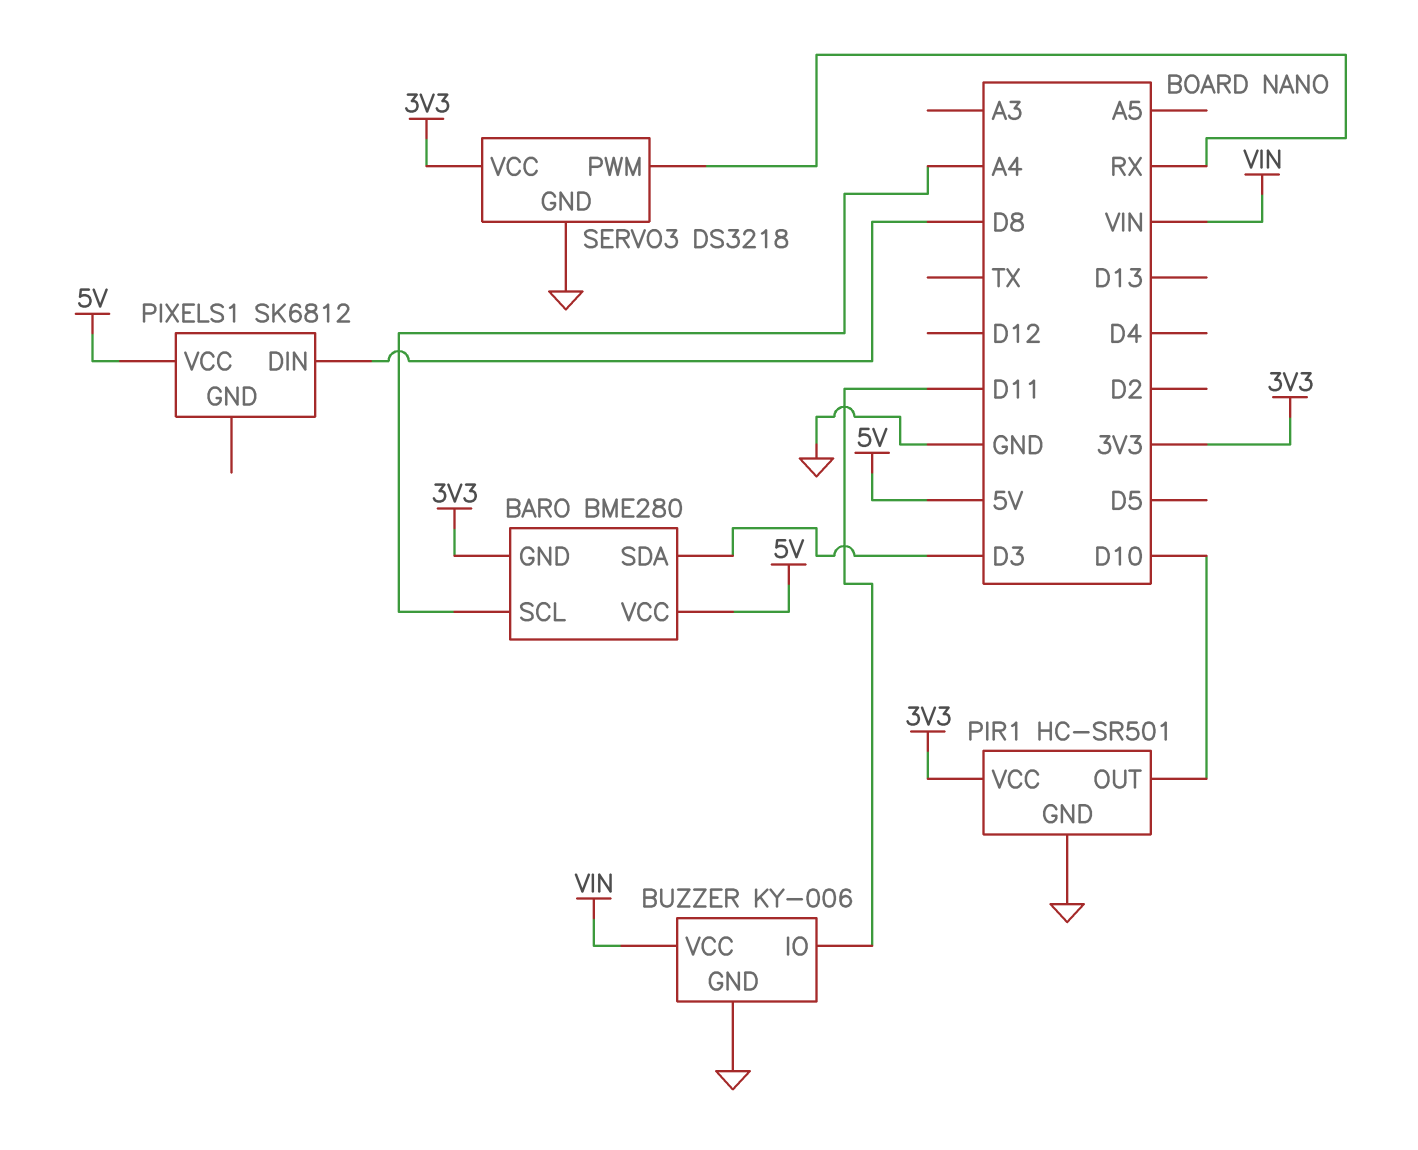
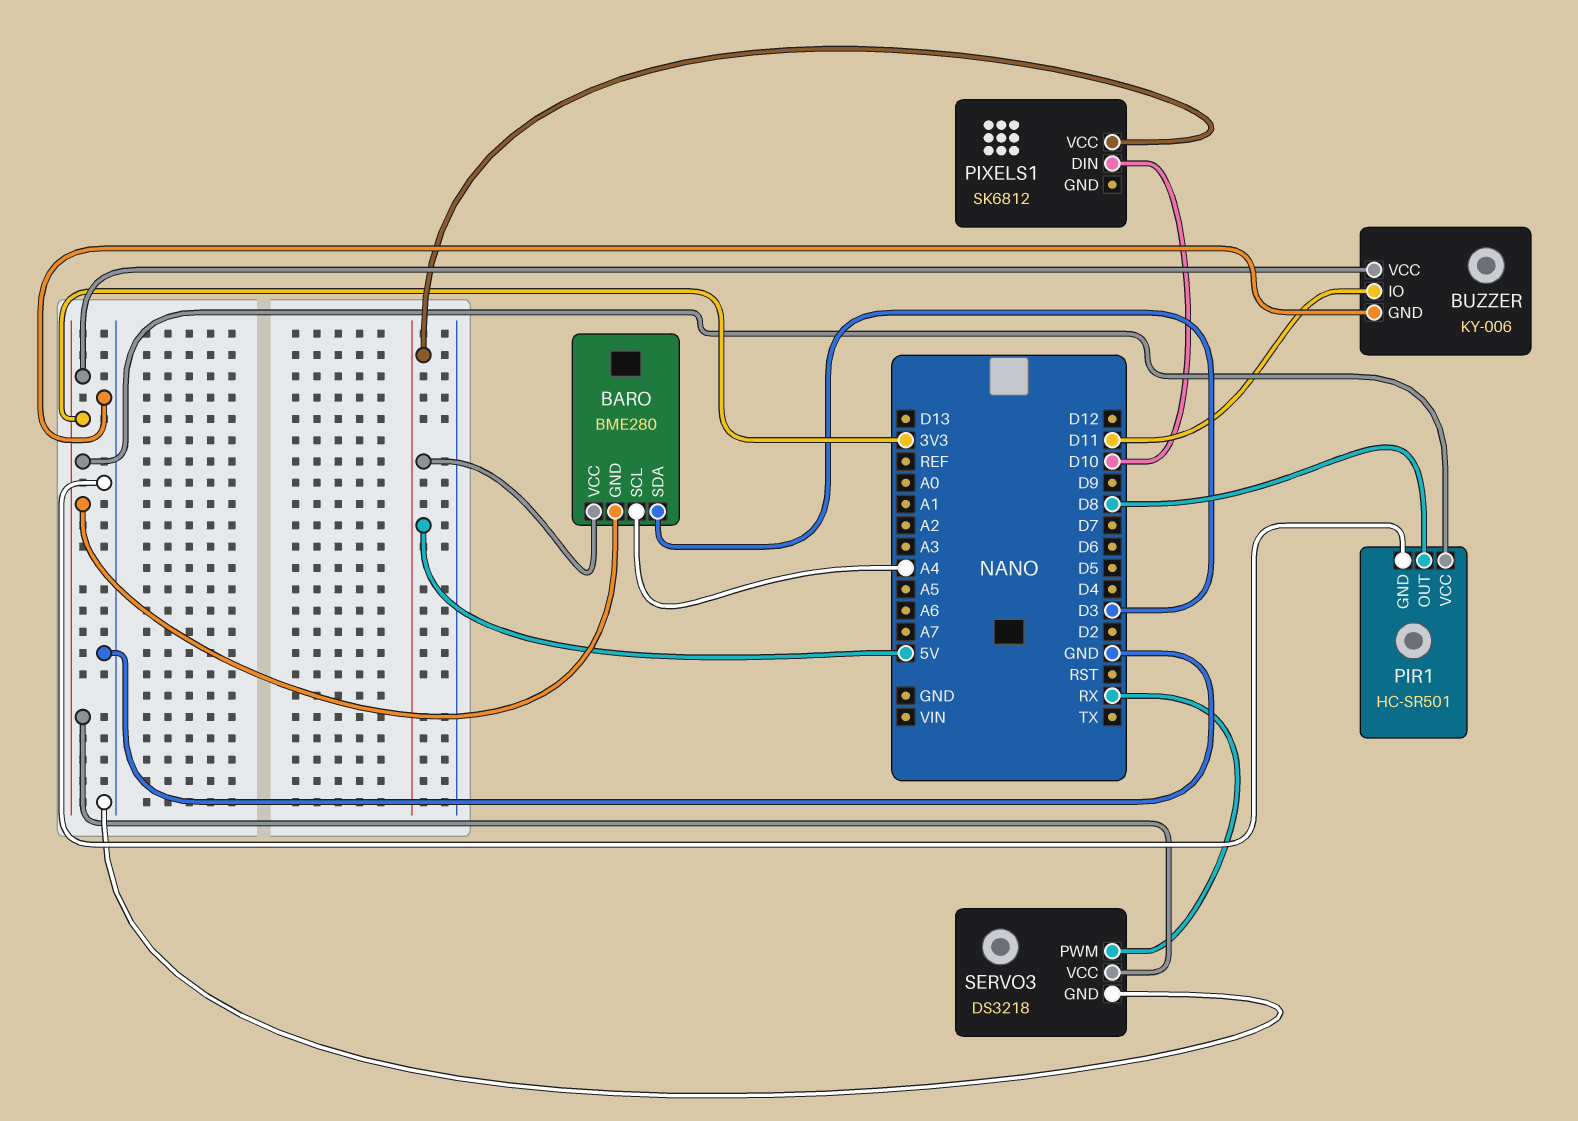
BUZZER pin VCC: VIN -> 3V3
PIR1 pin OUT: D10 -> D8
PIXELS1 pin DIN: D8 -> D10

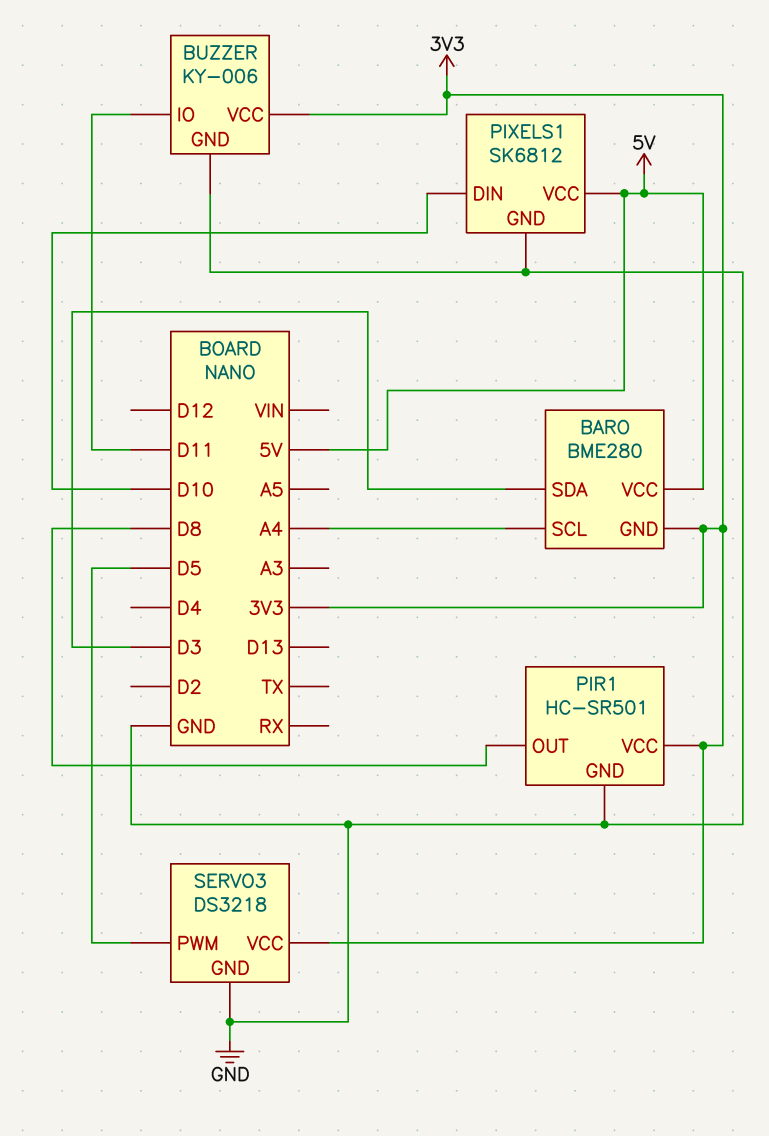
PIXELS1 pin GND: none -> GND
SERVO3 pin PWM: RX -> D5

